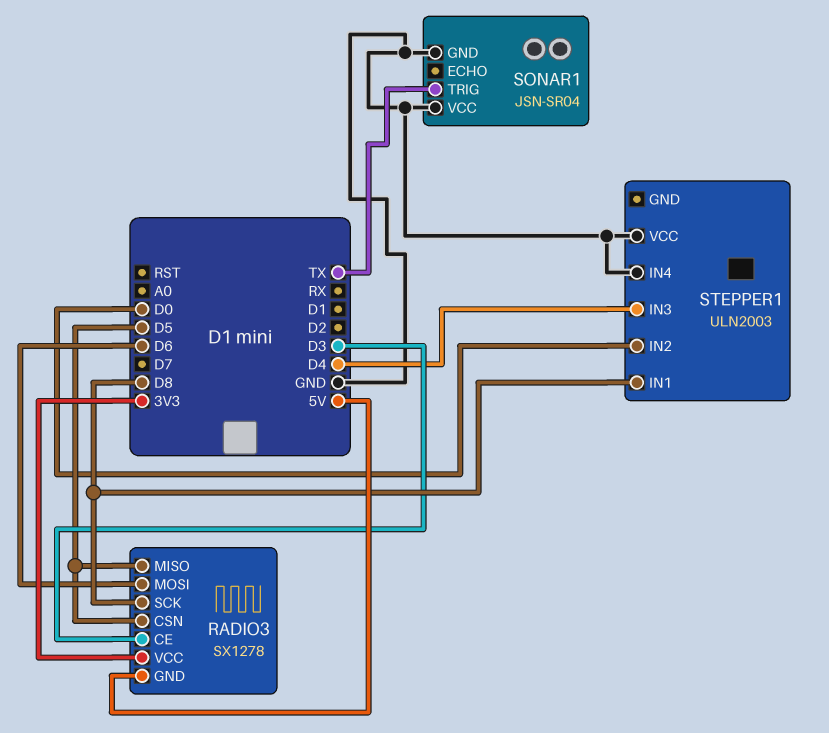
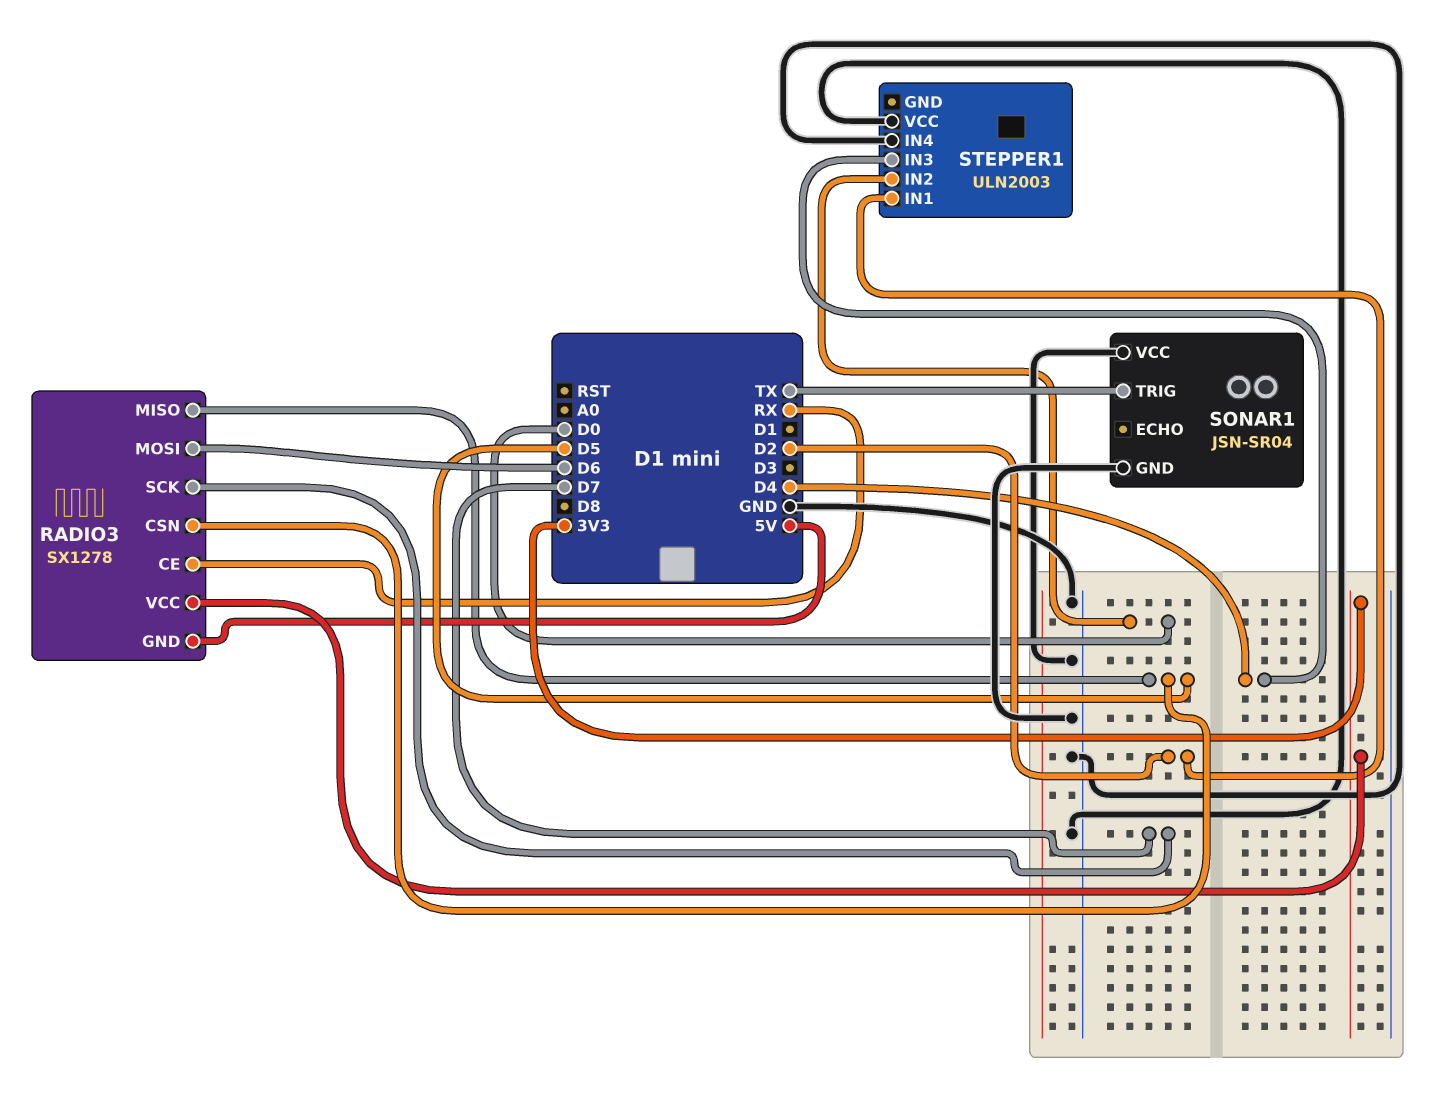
RADIO3 pin CE: D3 -> RX
RADIO3 pin SCK: D8 -> D7
STEPPER1 pin IN1: D8 -> D2

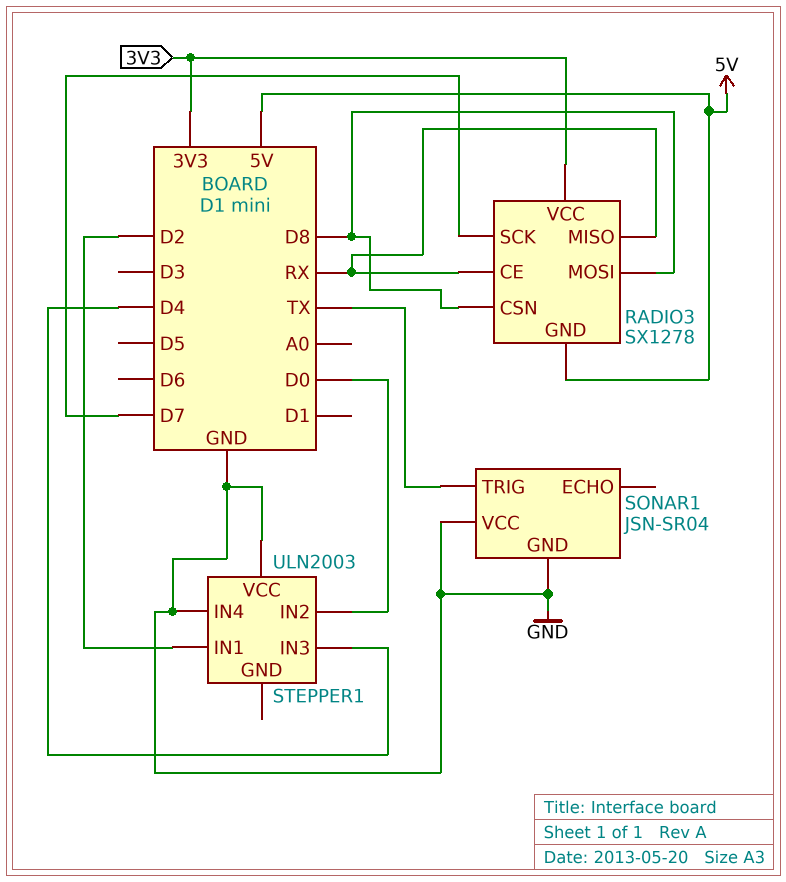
RADIO3 pin CSN: D5 -> D8
RADIO3 pin MISO: D5 -> RX
RADIO3 pin MOSI: D6 -> D8

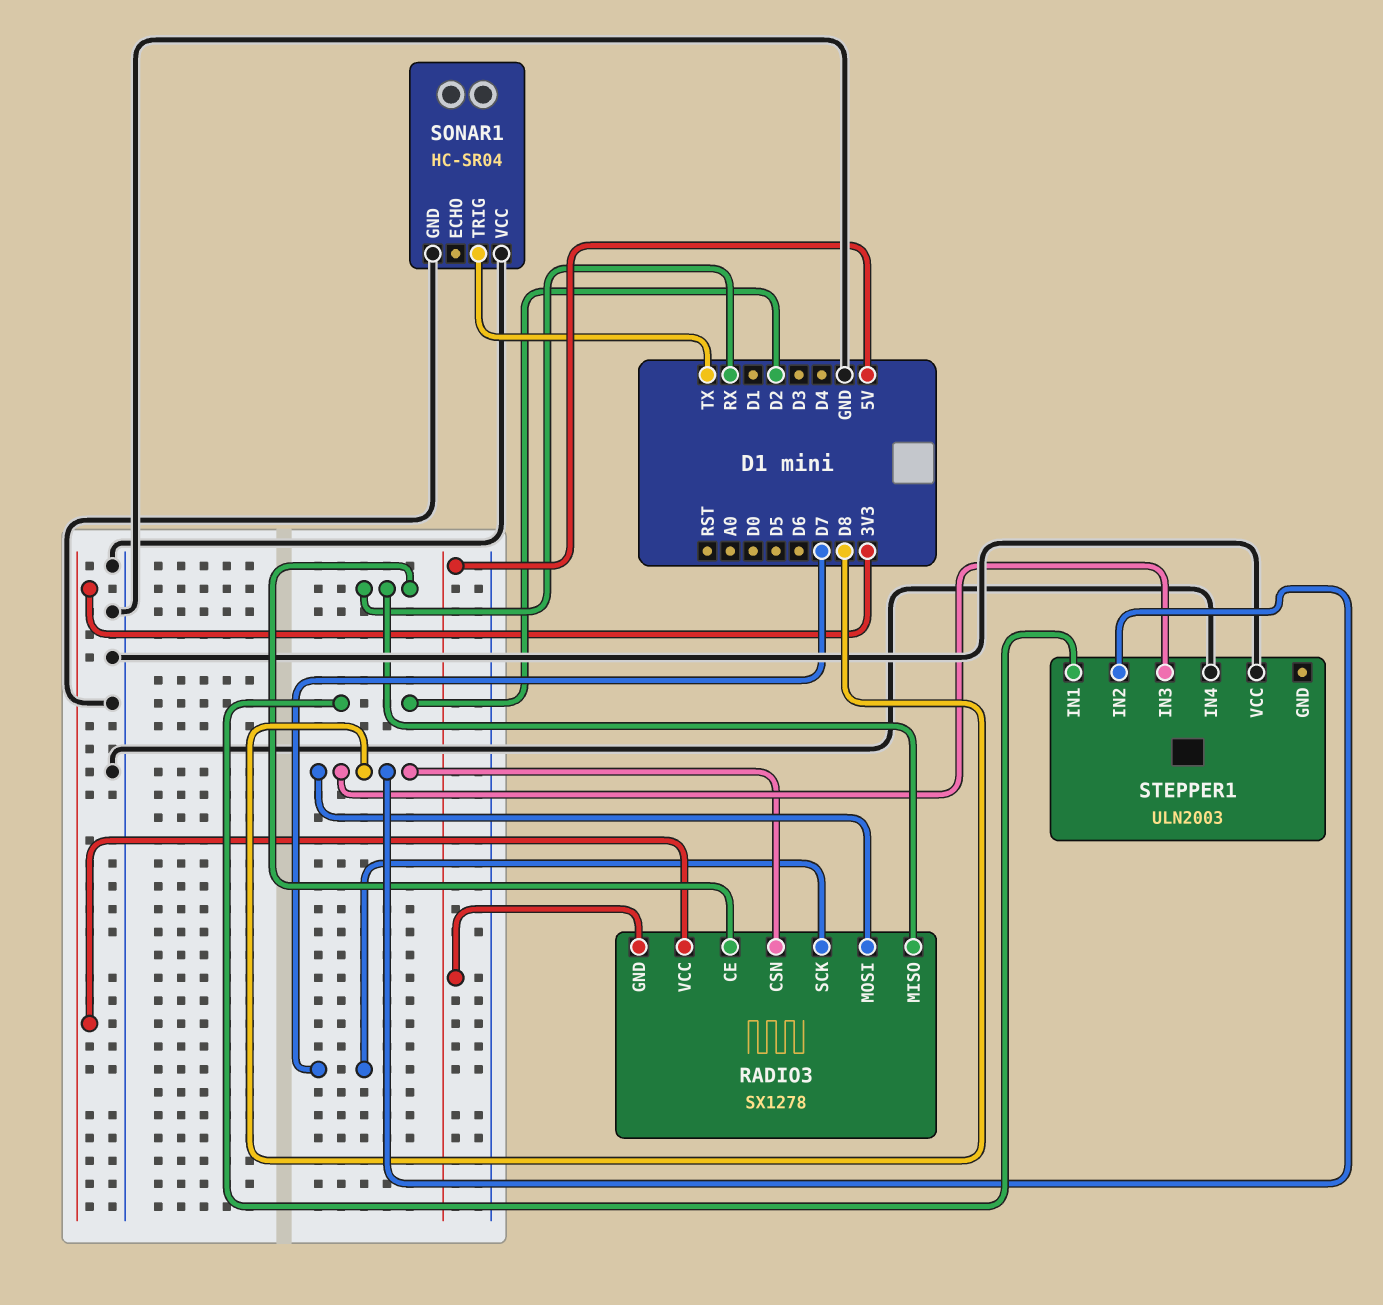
SONAR1: JSN-SR04 -> HC-SR04
STEPPER1 pin IN2: D0 -> D8
STEPPER1 pin IN3: D4 -> D8

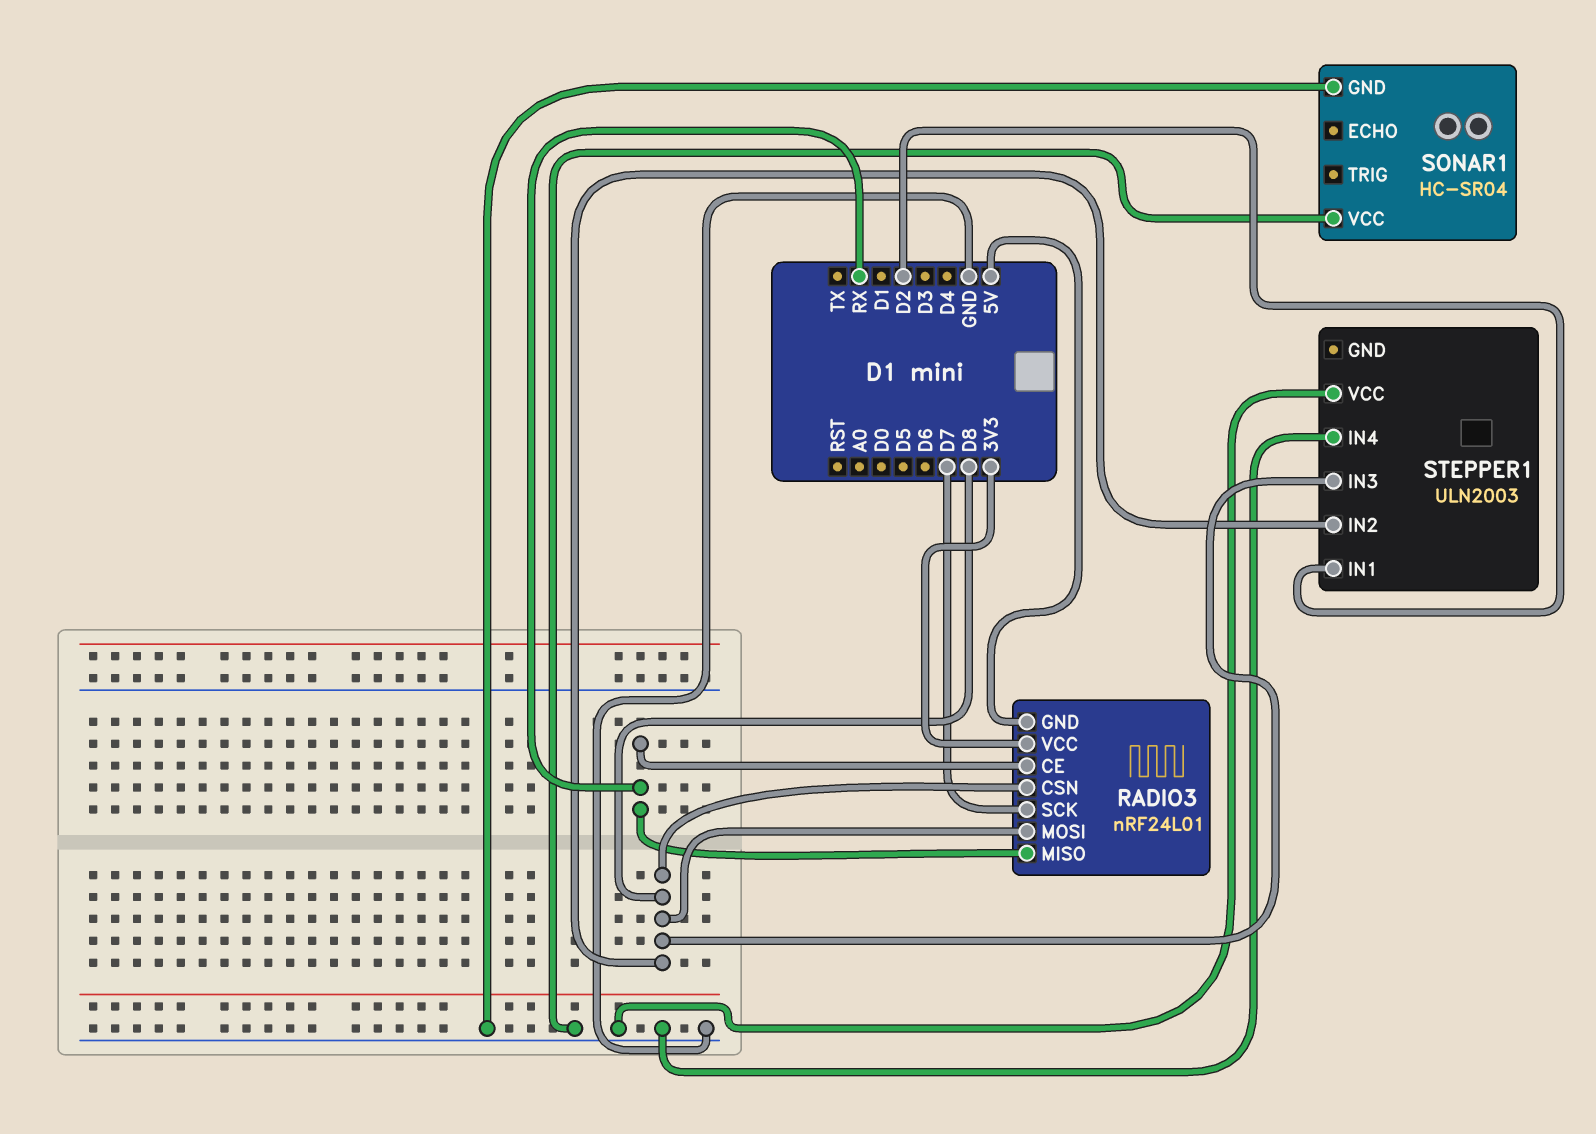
RADIO3: SX1278 -> nRF24L01
SONAR1 pin TRIG: TX -> none

